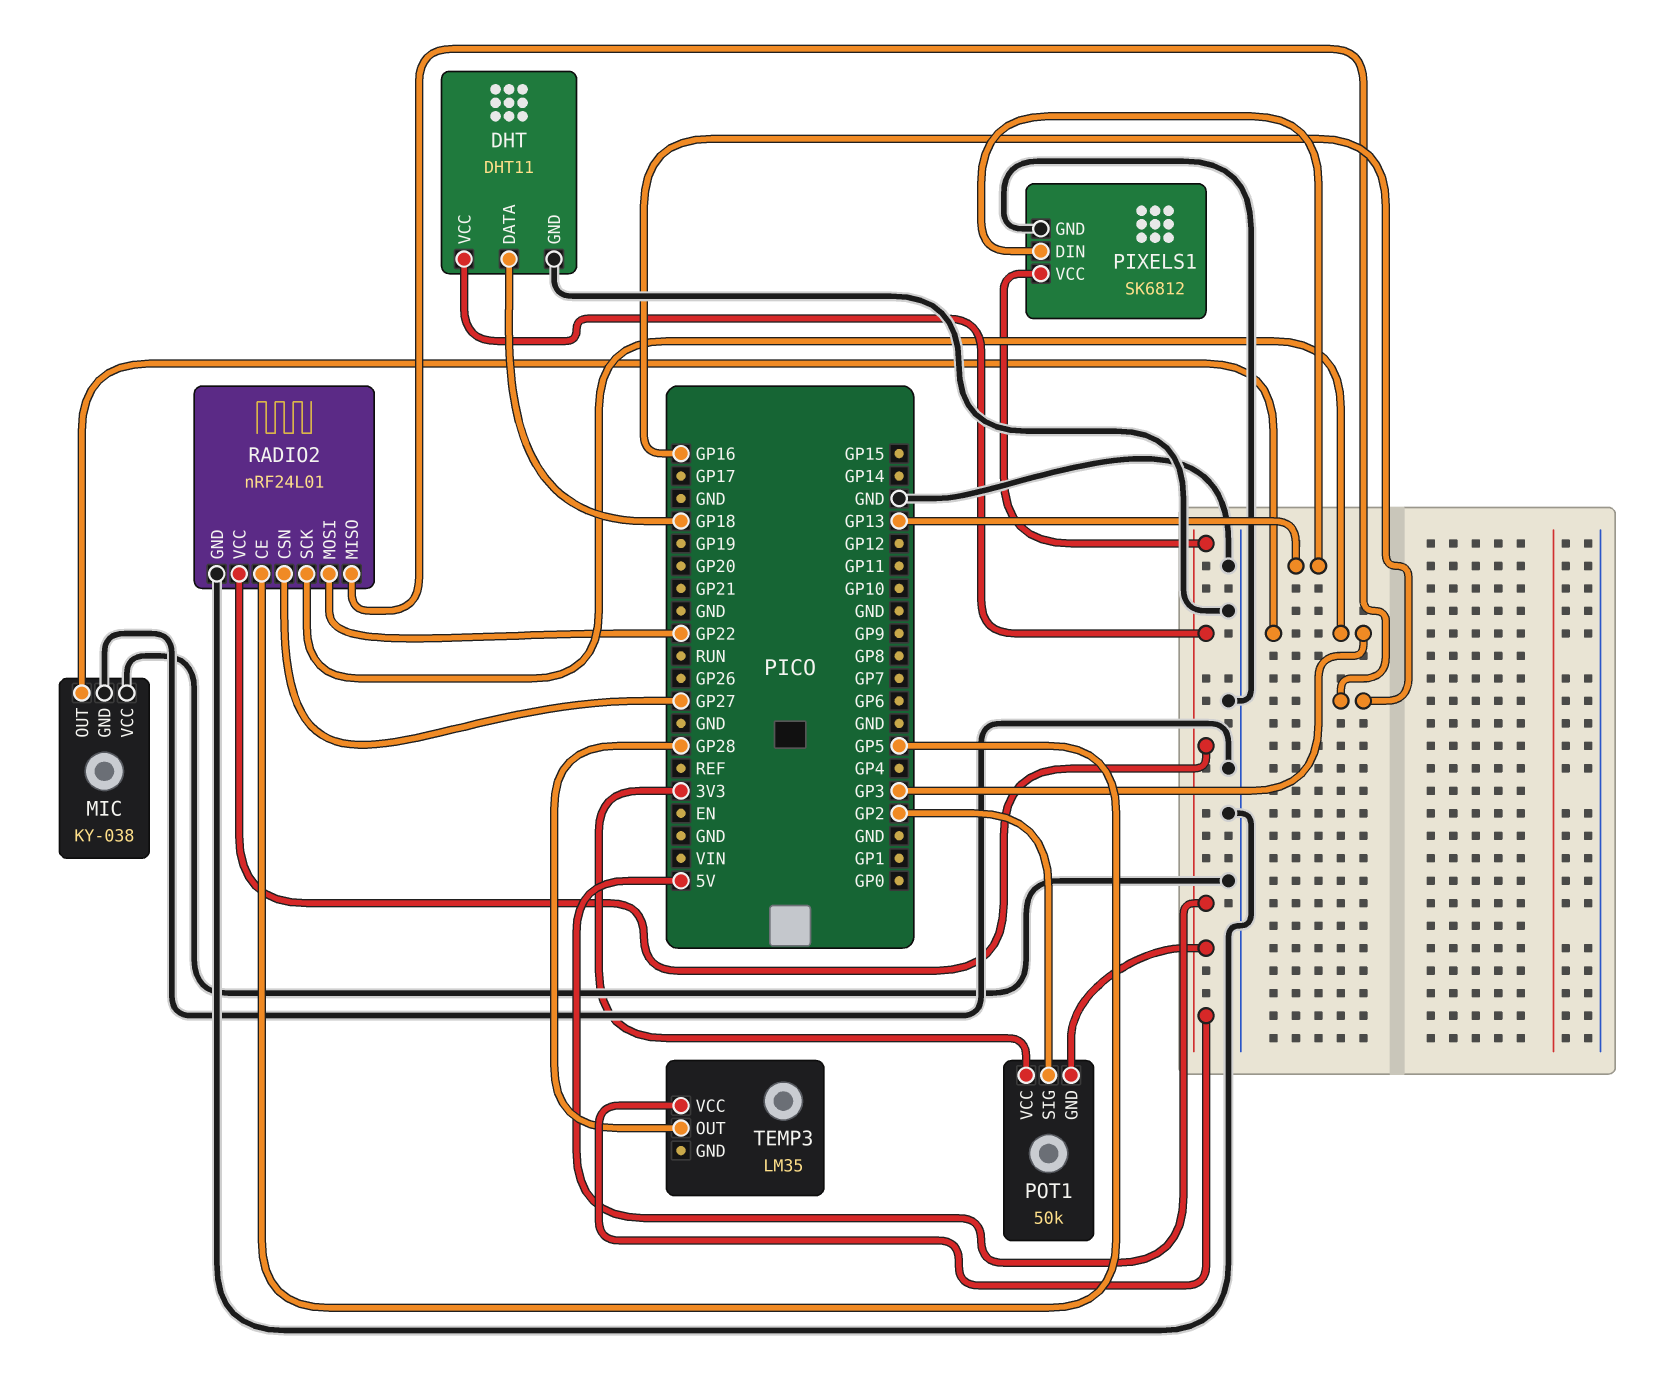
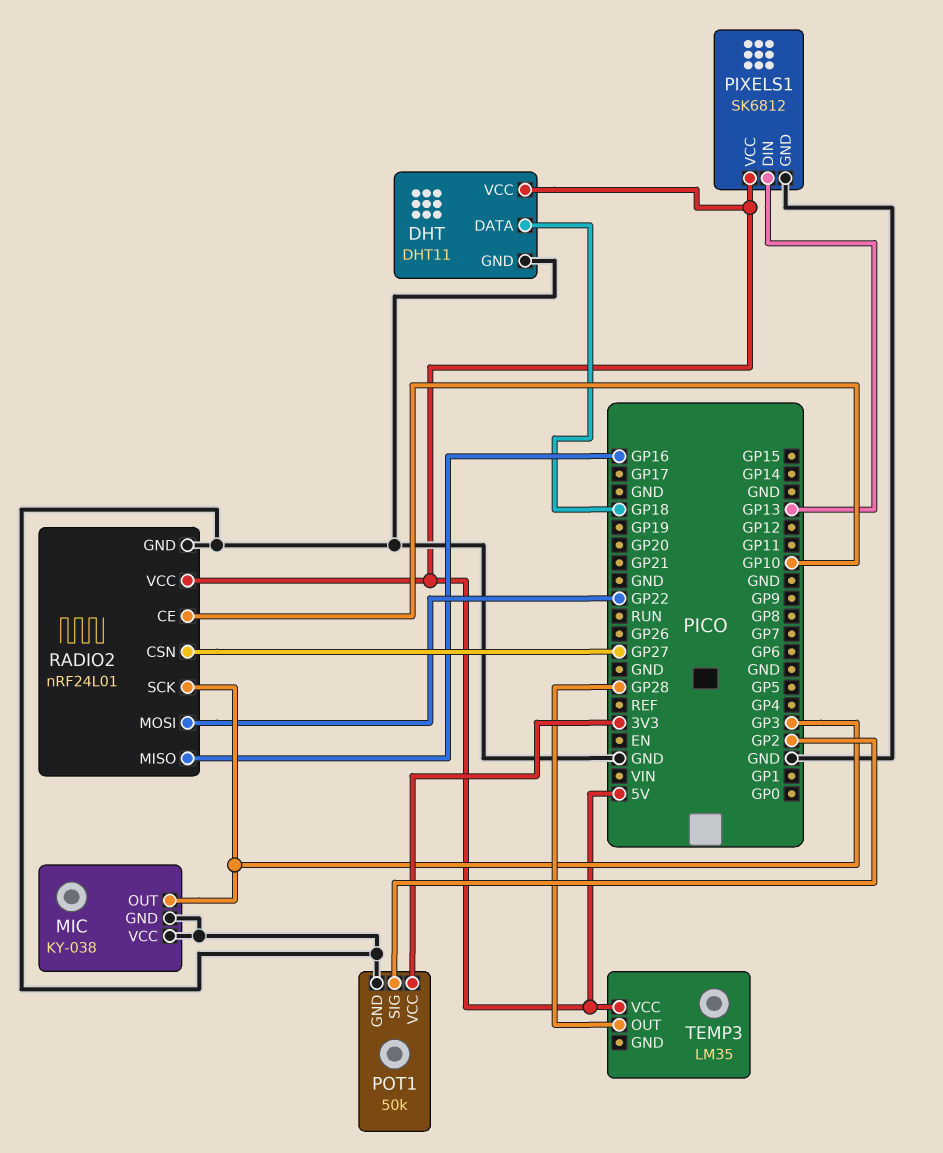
POT1 pin GND: 5V -> GND
RADIO2 pin CE: GP5 -> GP10

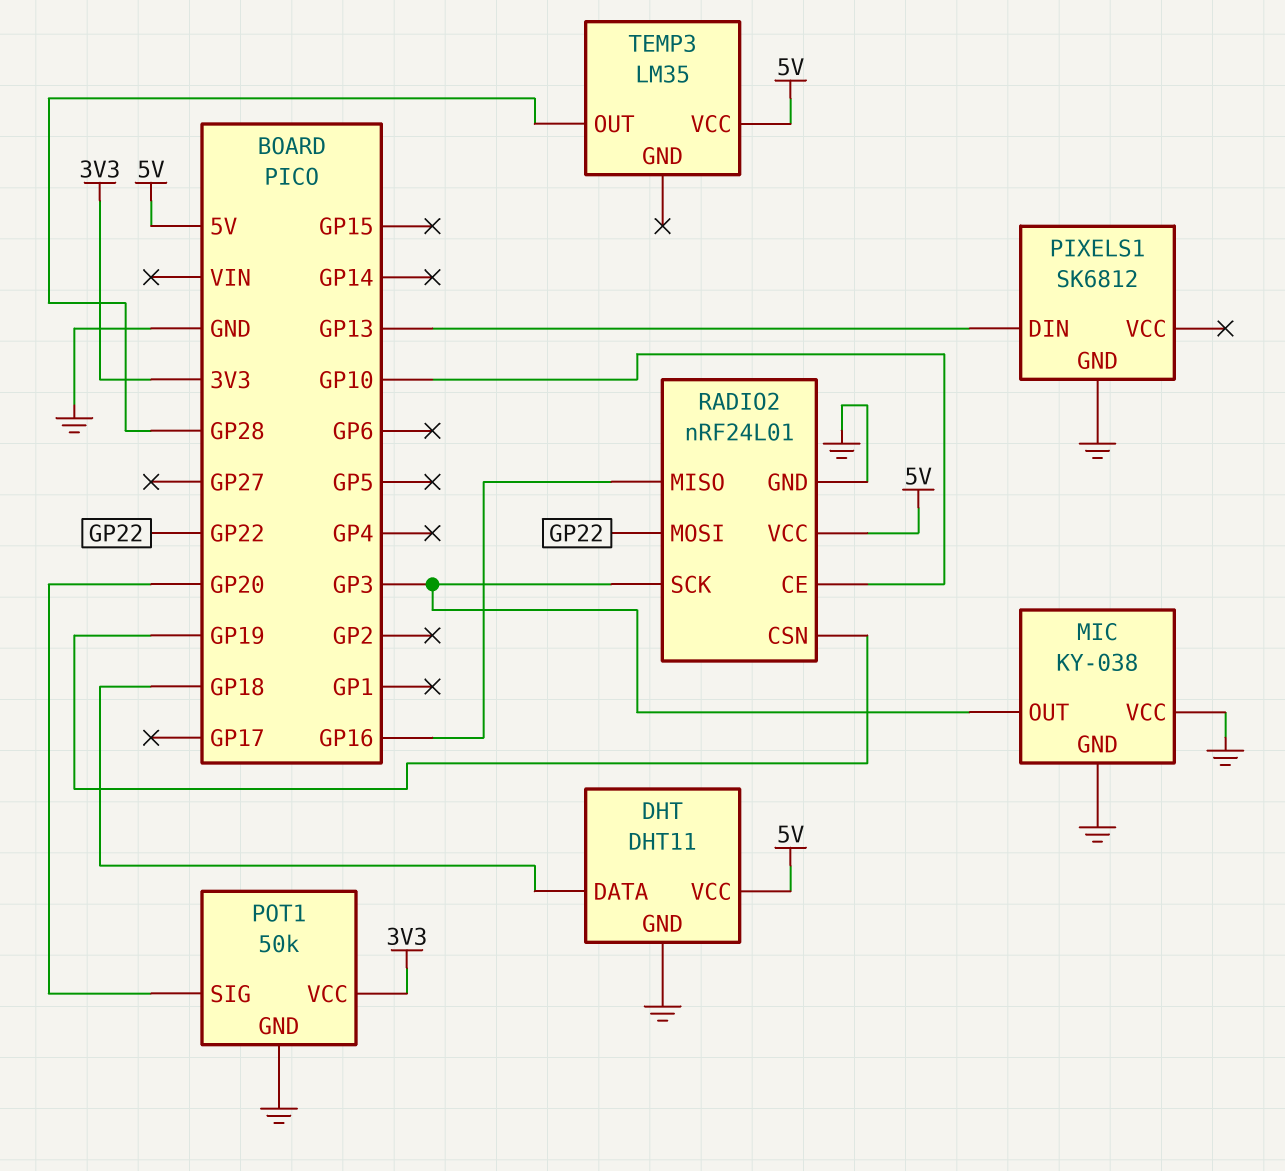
PIXELS1 pin VCC: 5V -> none
POT1 pin SIG: GP2 -> GP20
RADIO2 pin CSN: GP27 -> GP19

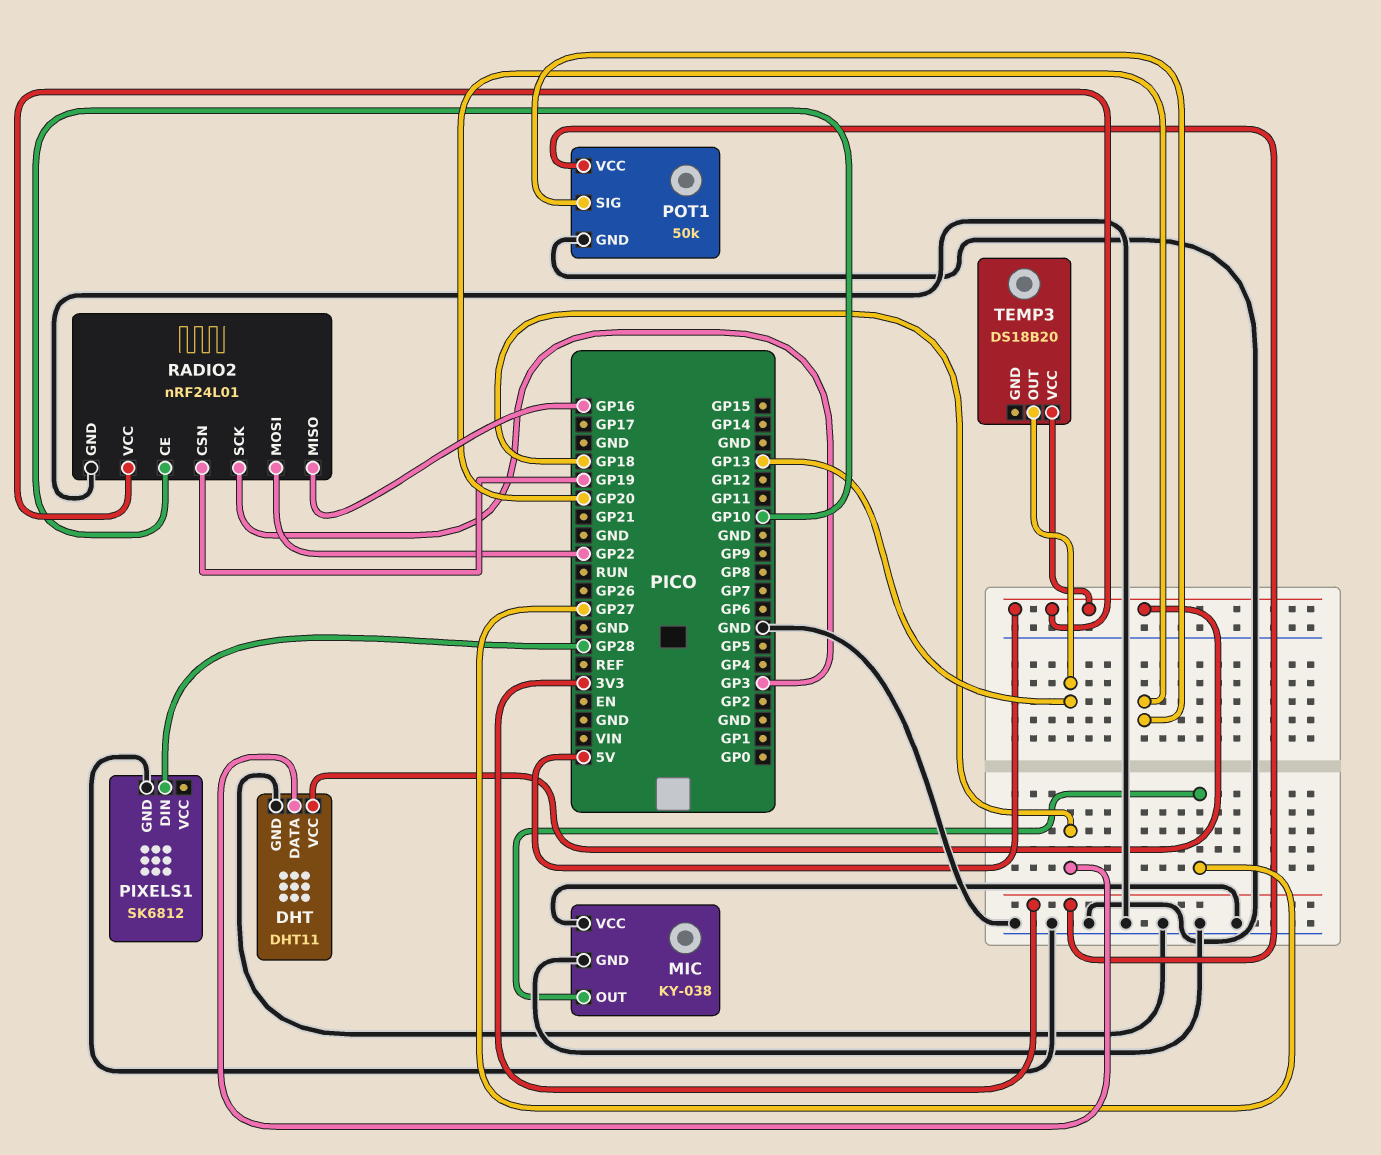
MIC pin OUT: GP3 -> GP27
PIXELS1 pin DIN: GP13 -> GP28
TEMP3: LM35 -> DS18B20
TEMP3 pin OUT: GP28 -> GP13

